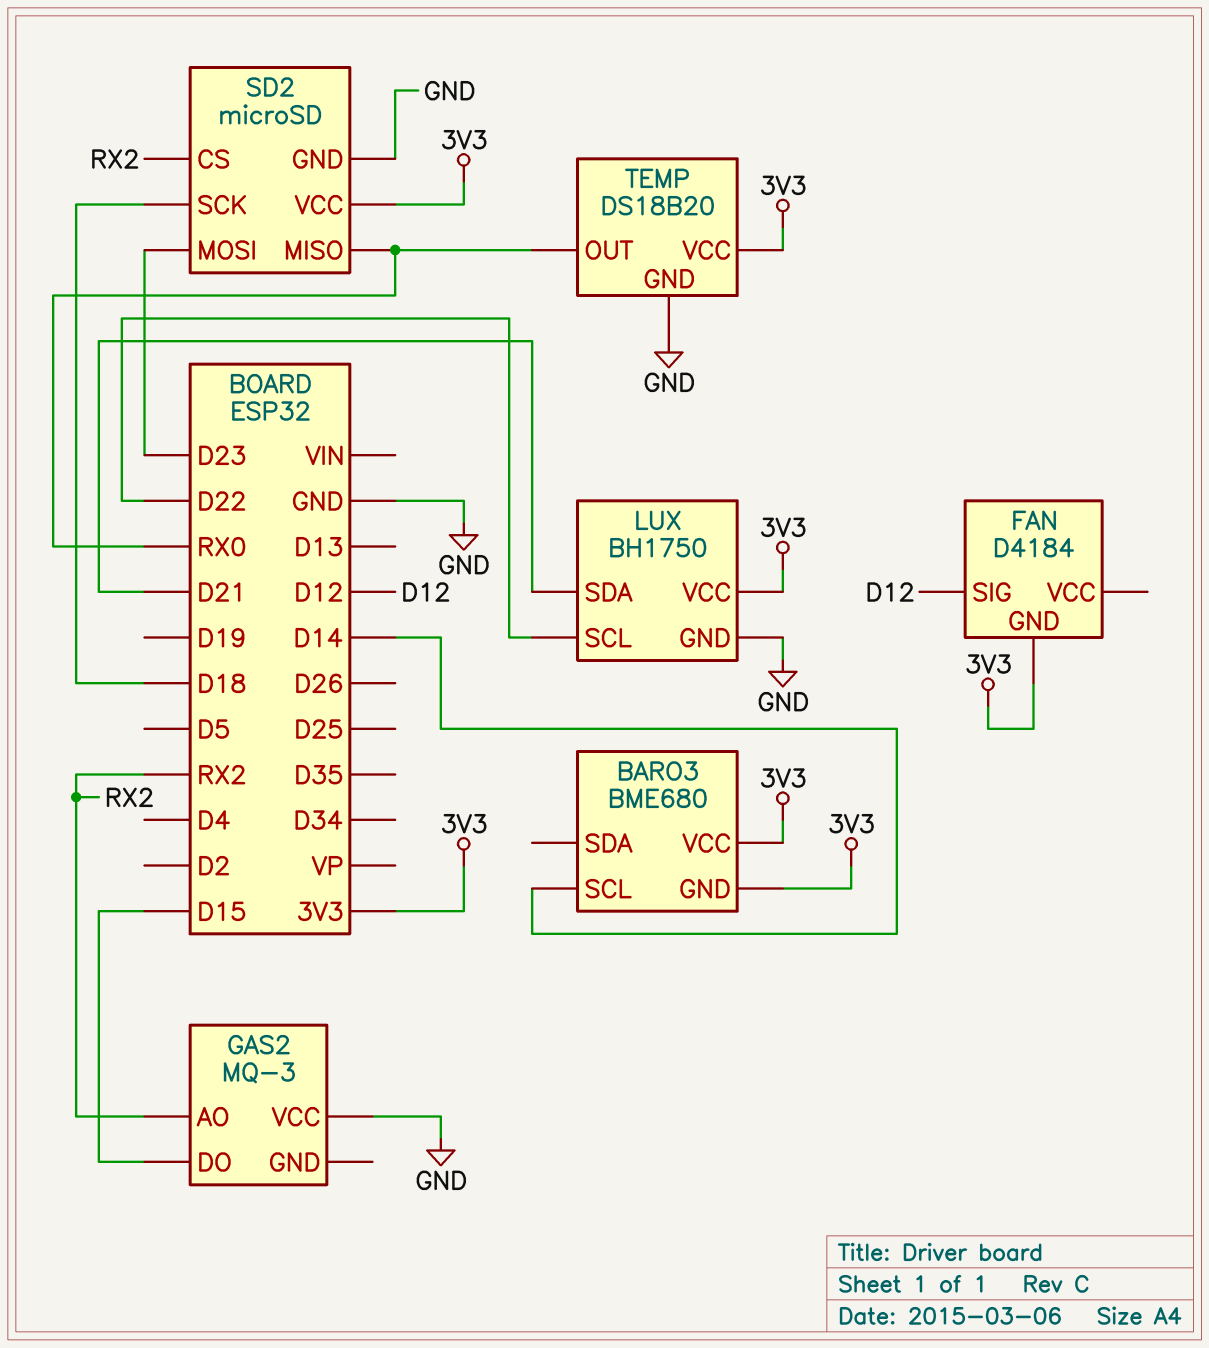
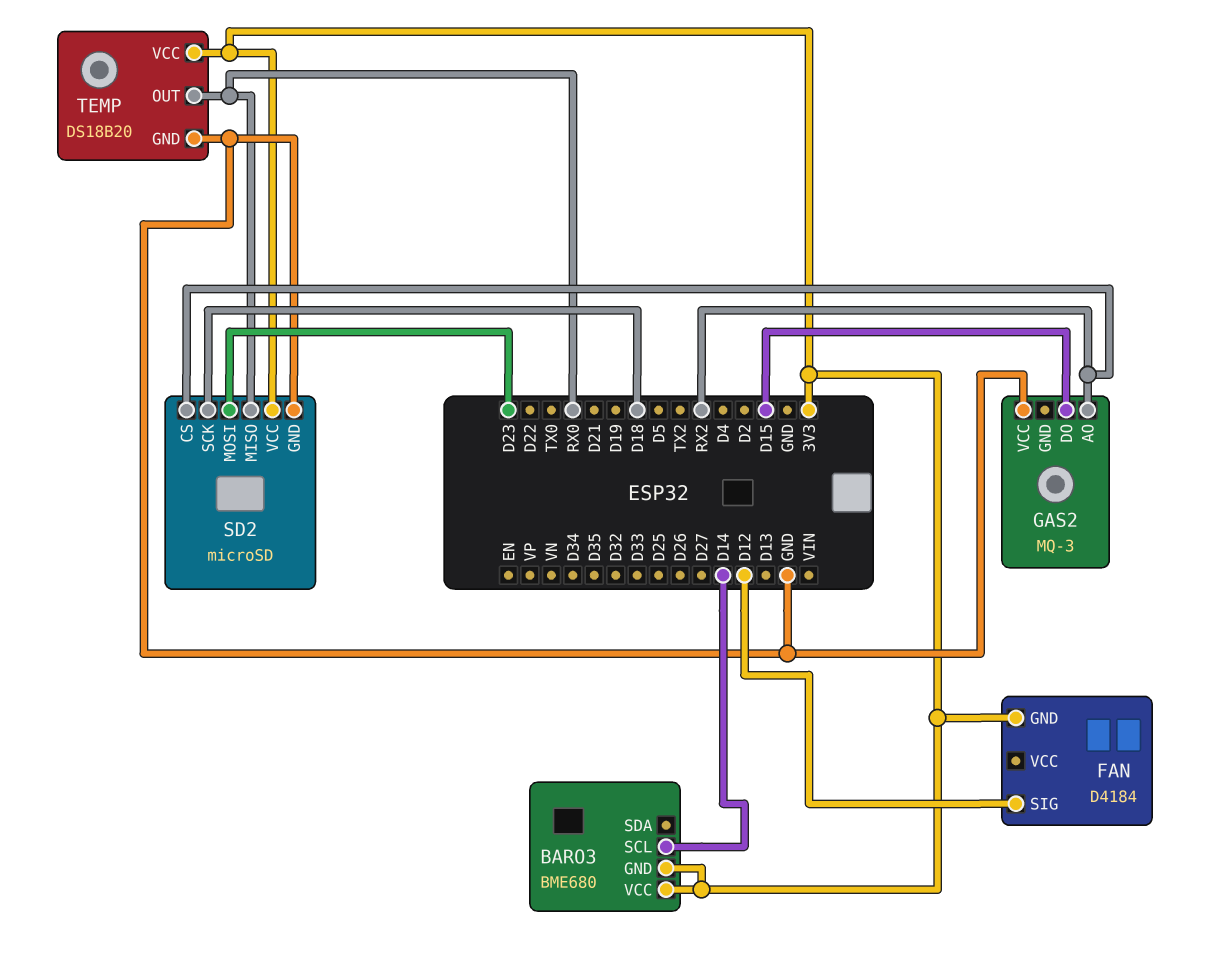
LUX: BH1750 -> none
LUX pin GND: GND -> none
LUX pin SCL: D22 -> none
LUX pin SDA: D21 -> none
LUX pin VCC: 3V3 -> none

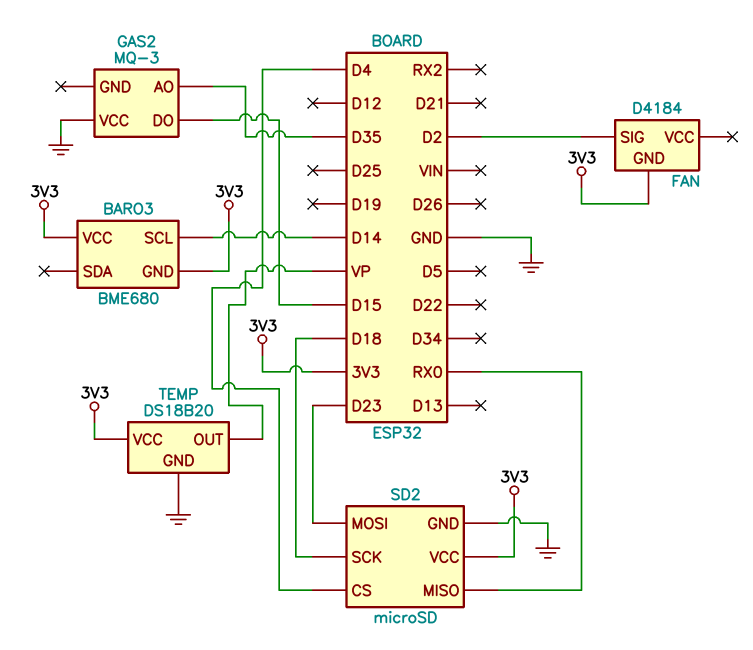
FAN pin SIG: D12 -> D2
GAS2 pin AO: RX2 -> D35
SD2 pin CS: RX2 -> D4
TEMP pin OUT: RX0 -> VP

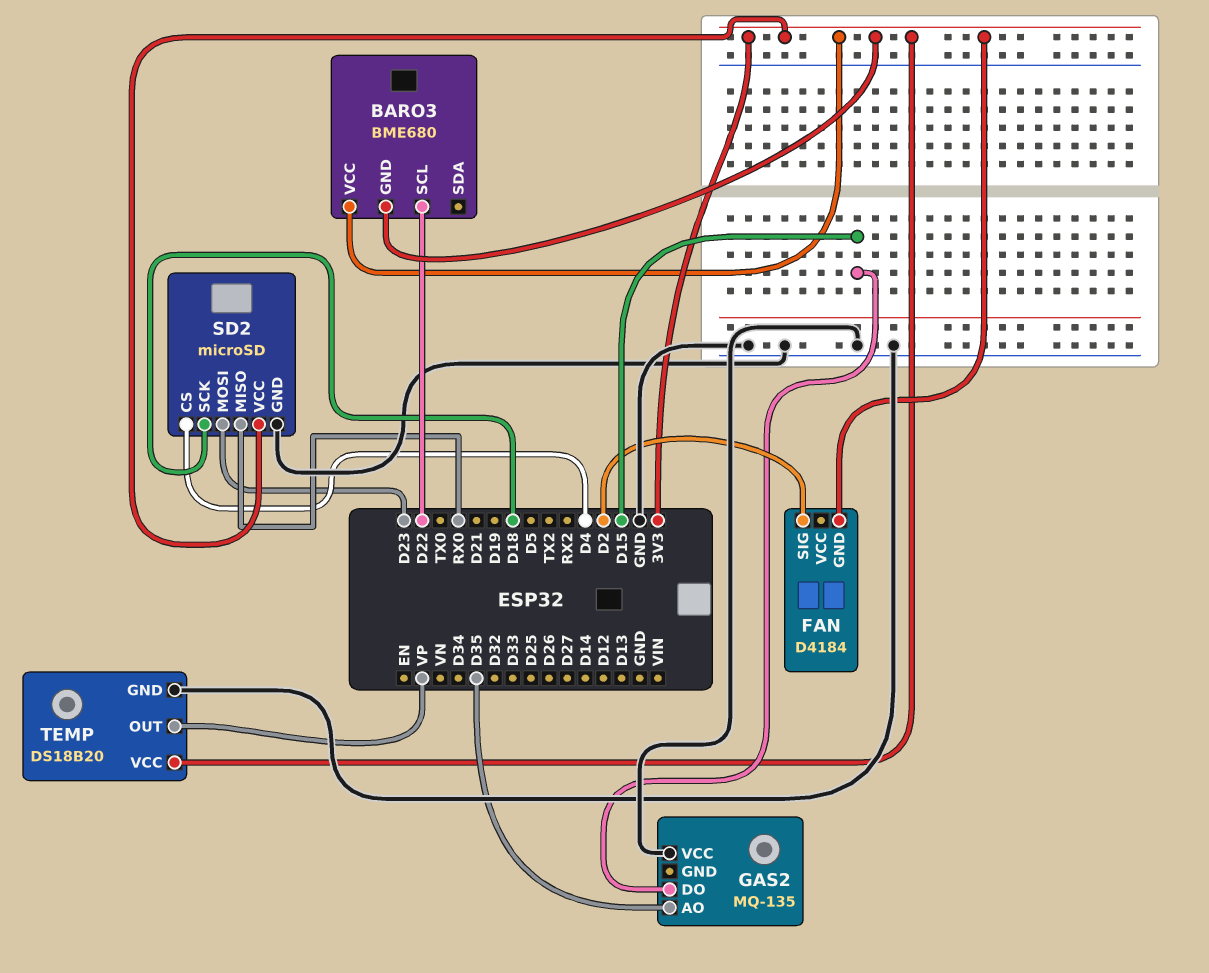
BARO3 pin SCL: D14 -> D22
GAS2: MQ-3 -> MQ-135

